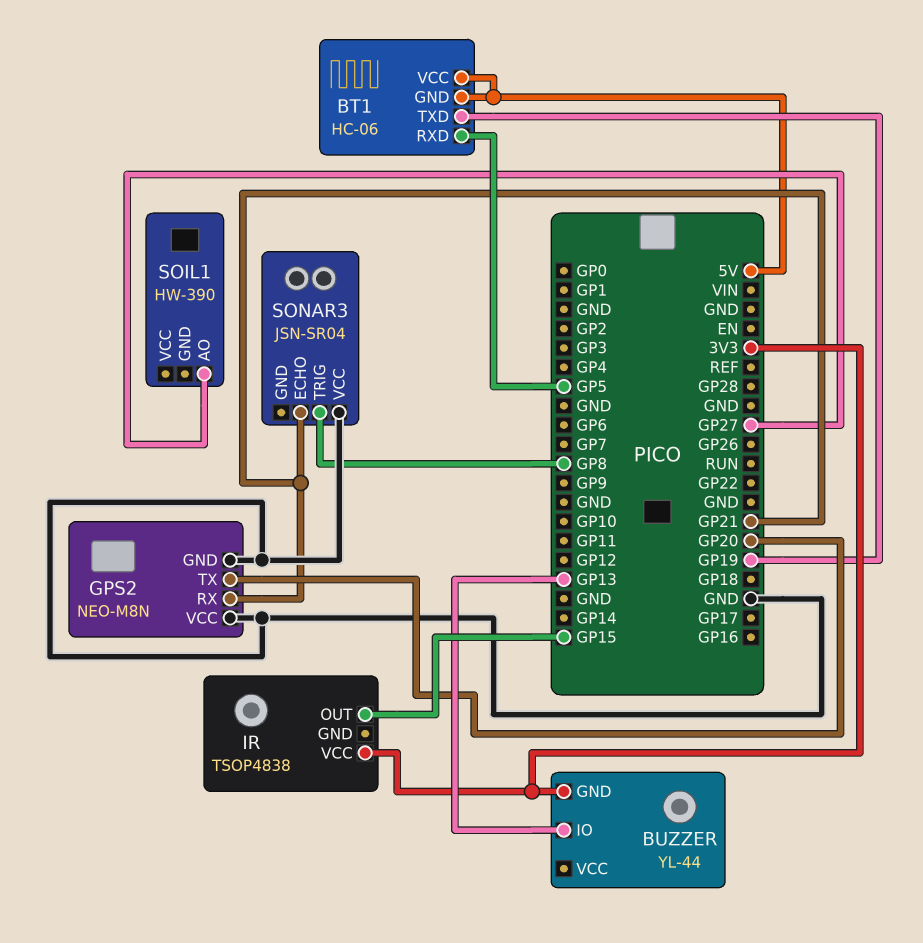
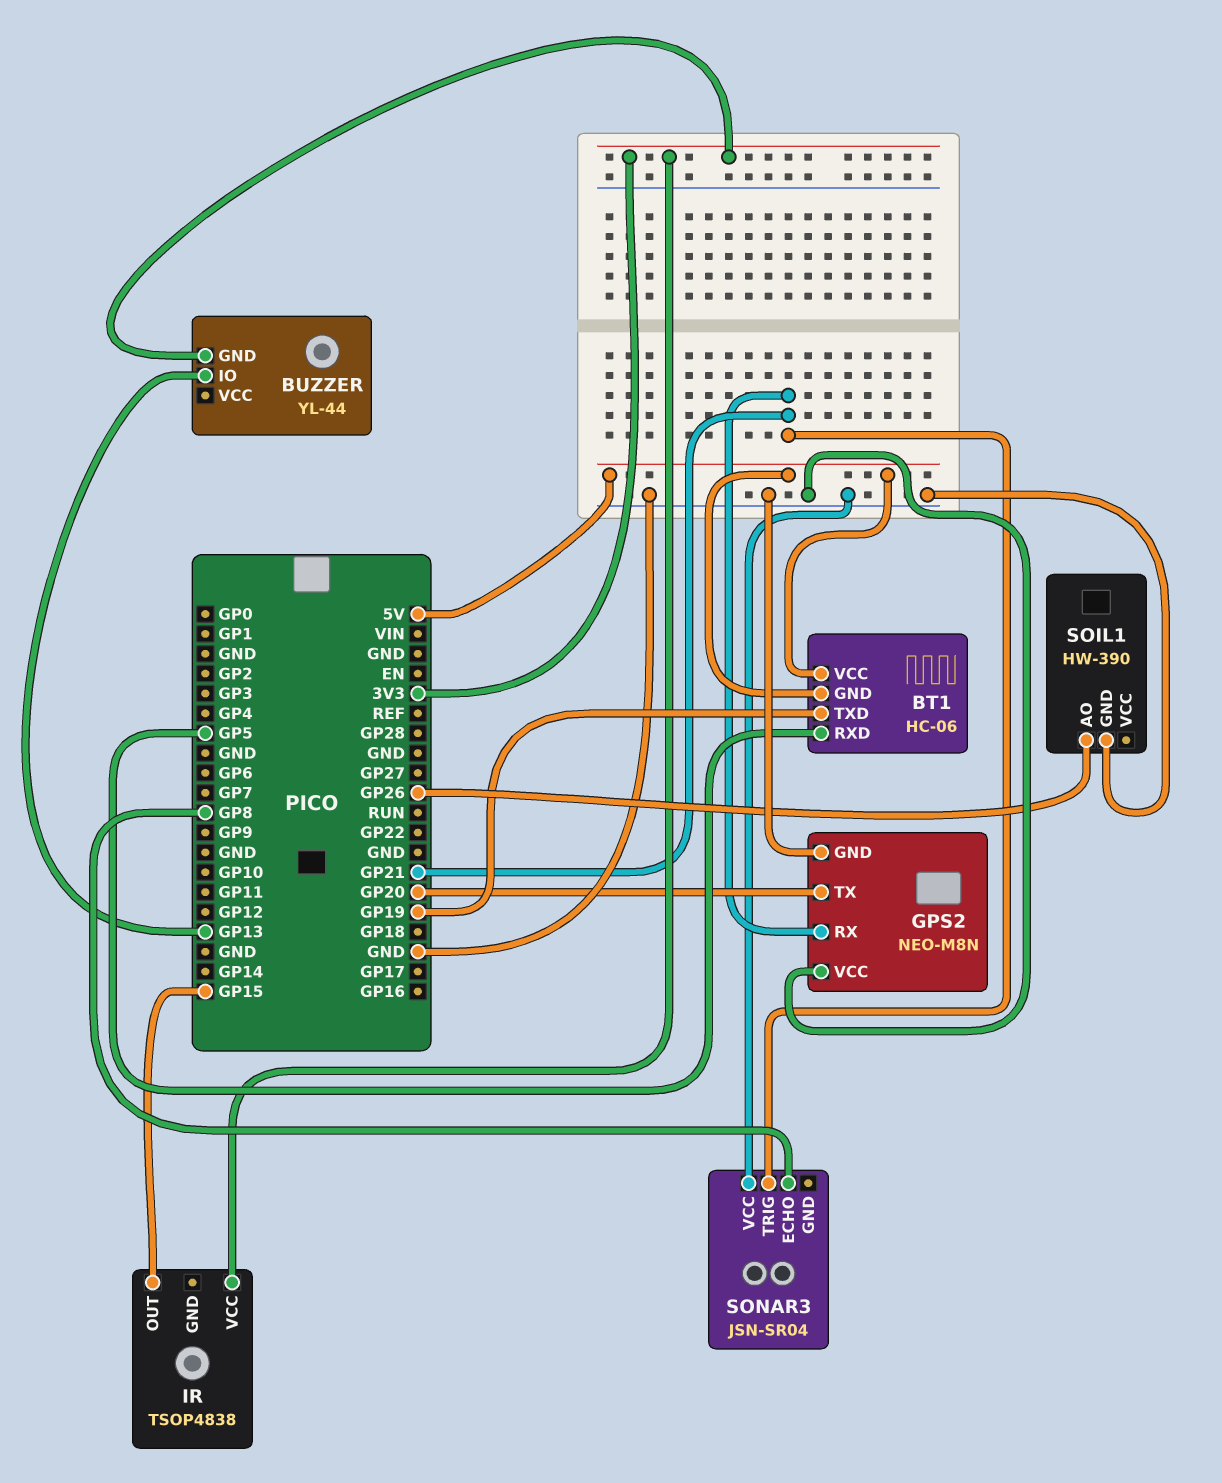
SOIL1 pin AO: GP27 -> GP26
SOIL1 pin GND: none -> GND
SONAR3 pin ECHO: GP21 -> GP8
SONAR3 pin TRIG: GP8 -> GP21

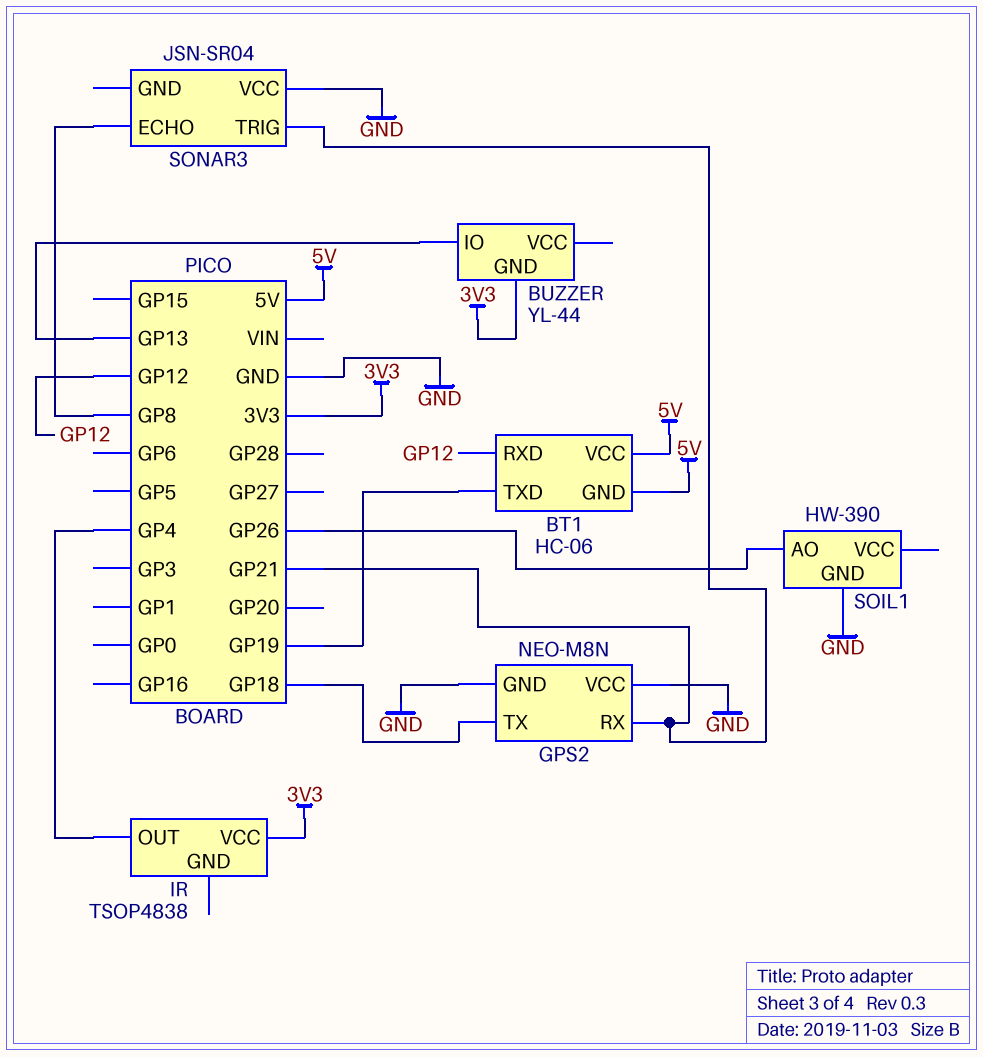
BT1 pin RXD: GP5 -> GP12
GPS2 pin TX: GP20 -> GP18
IR pin OUT: GP15 -> GP4

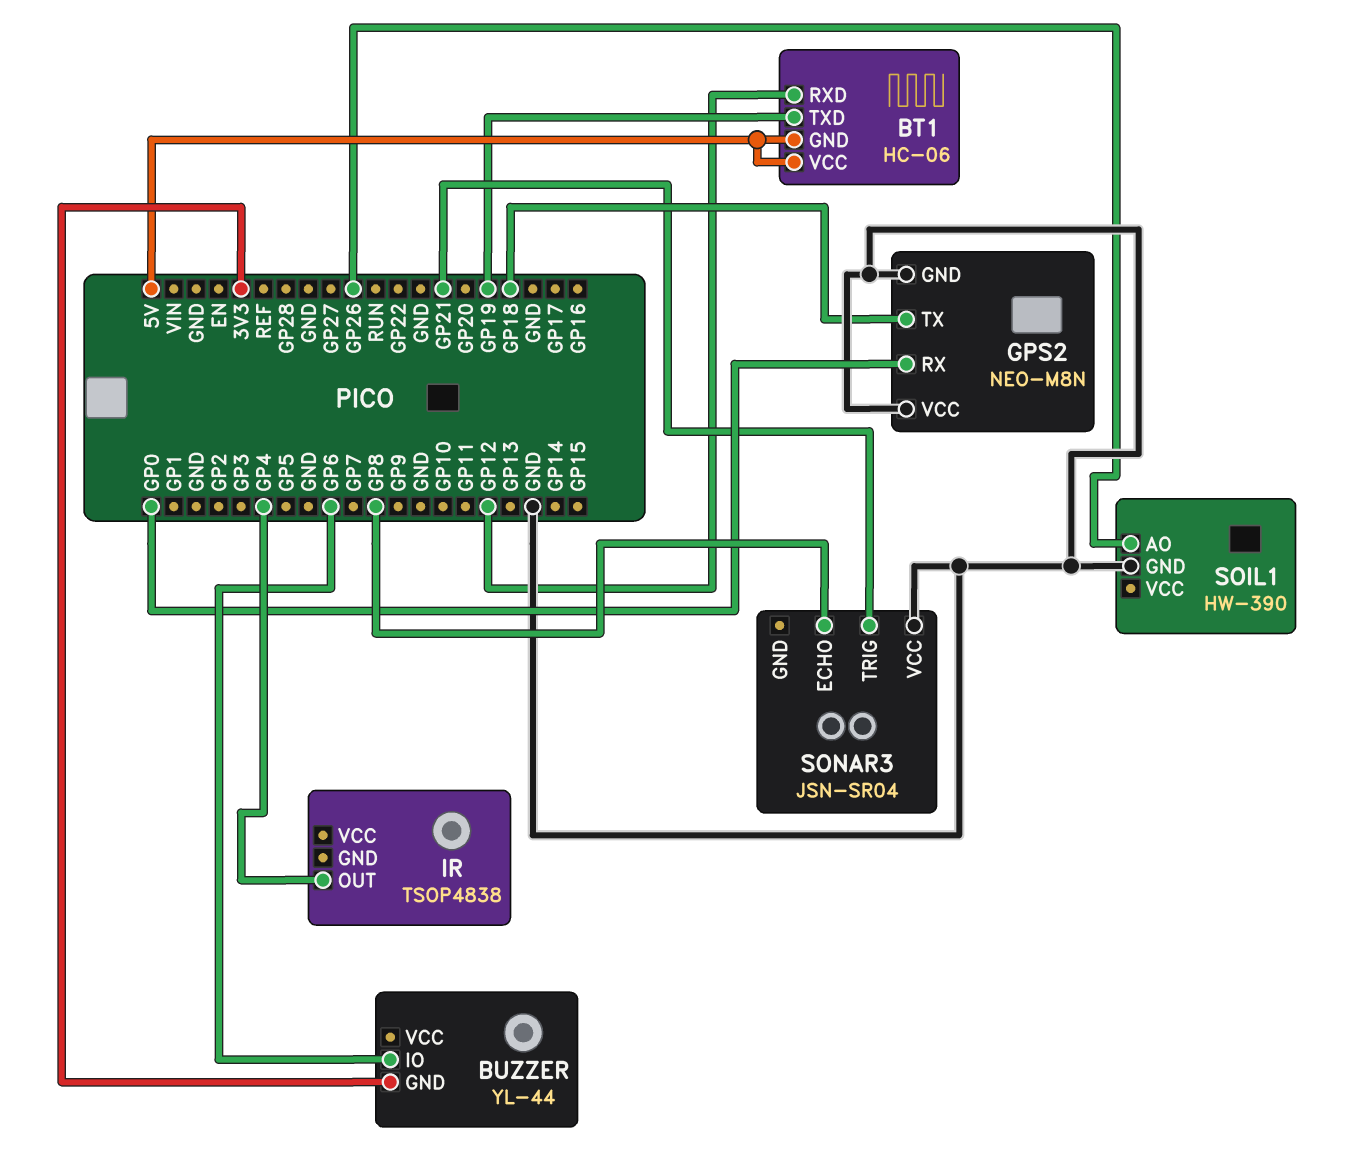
BUZZER pin IO: GP13 -> GP6
GPS2 pin RX: GP21 -> GP0
IR pin VCC: 3V3 -> none

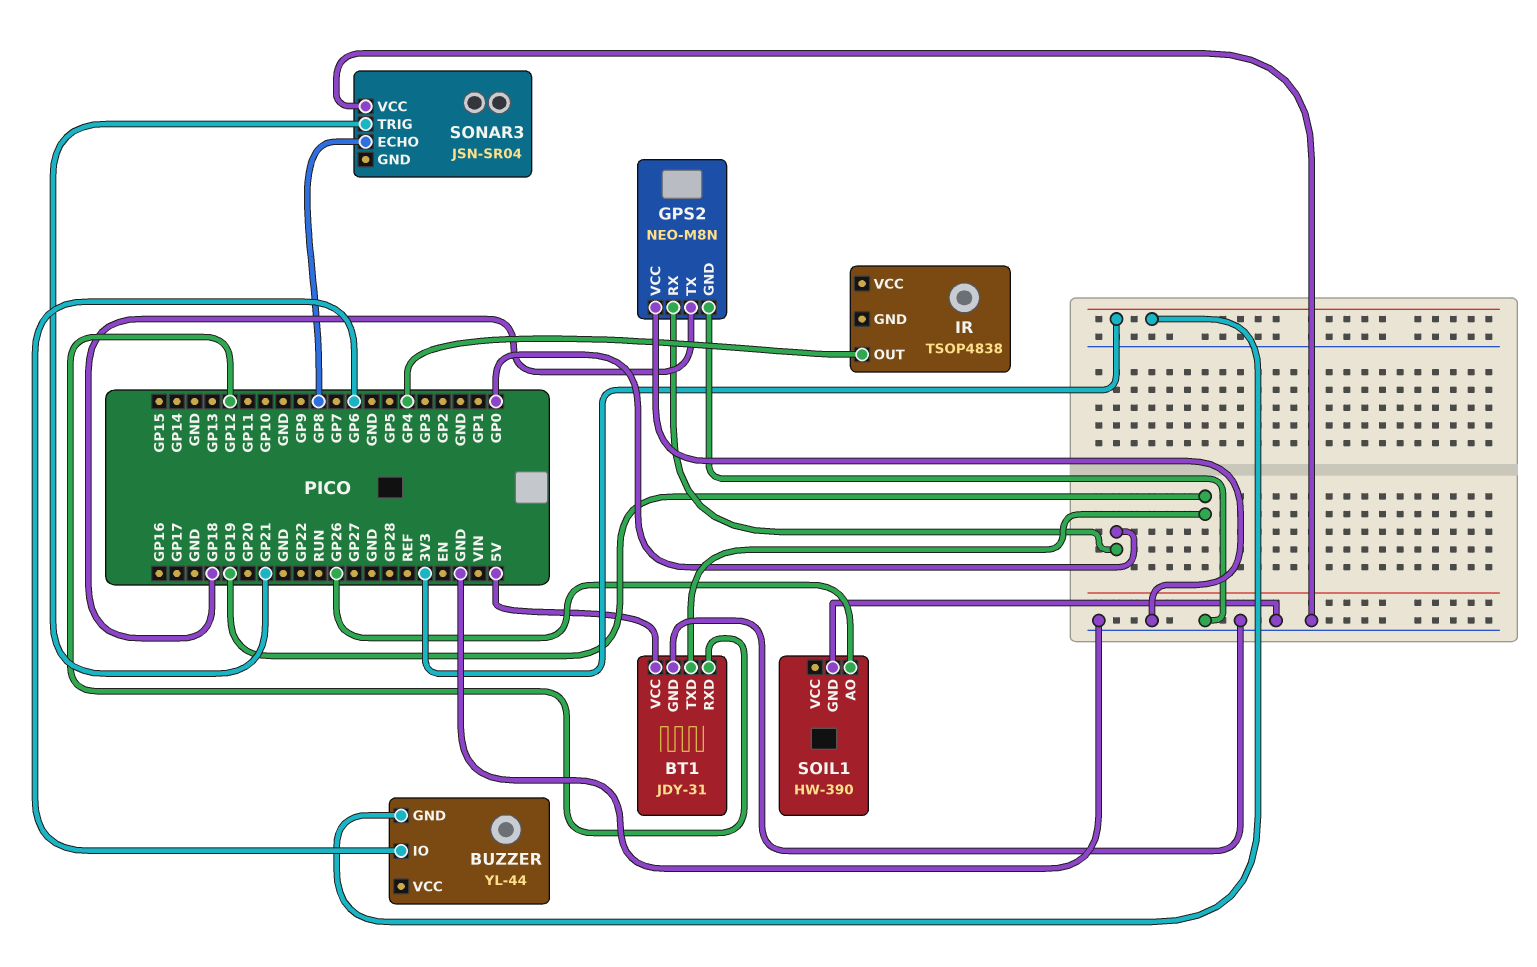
BT1: HC-06 -> JDY-31
BT1 pin GND: 5V -> GND

